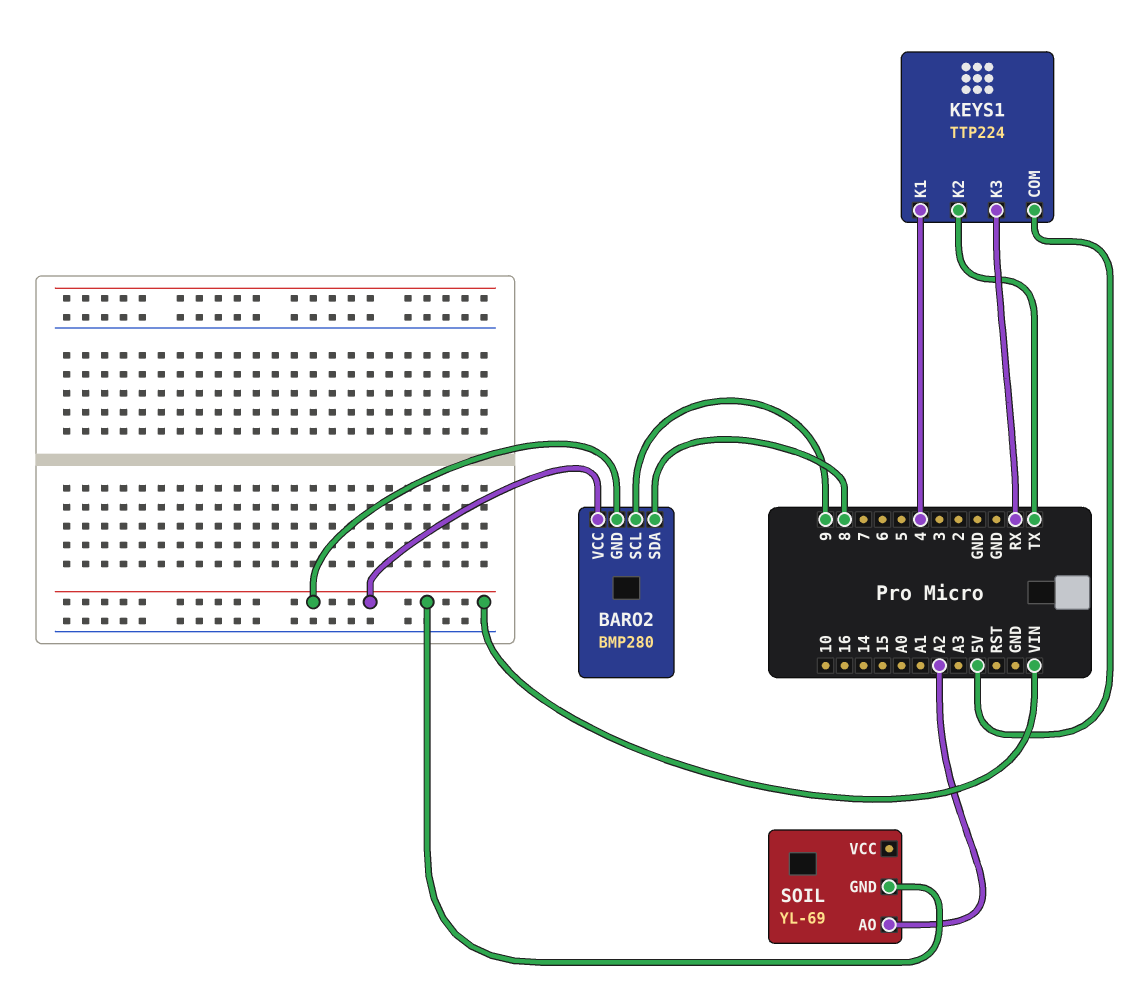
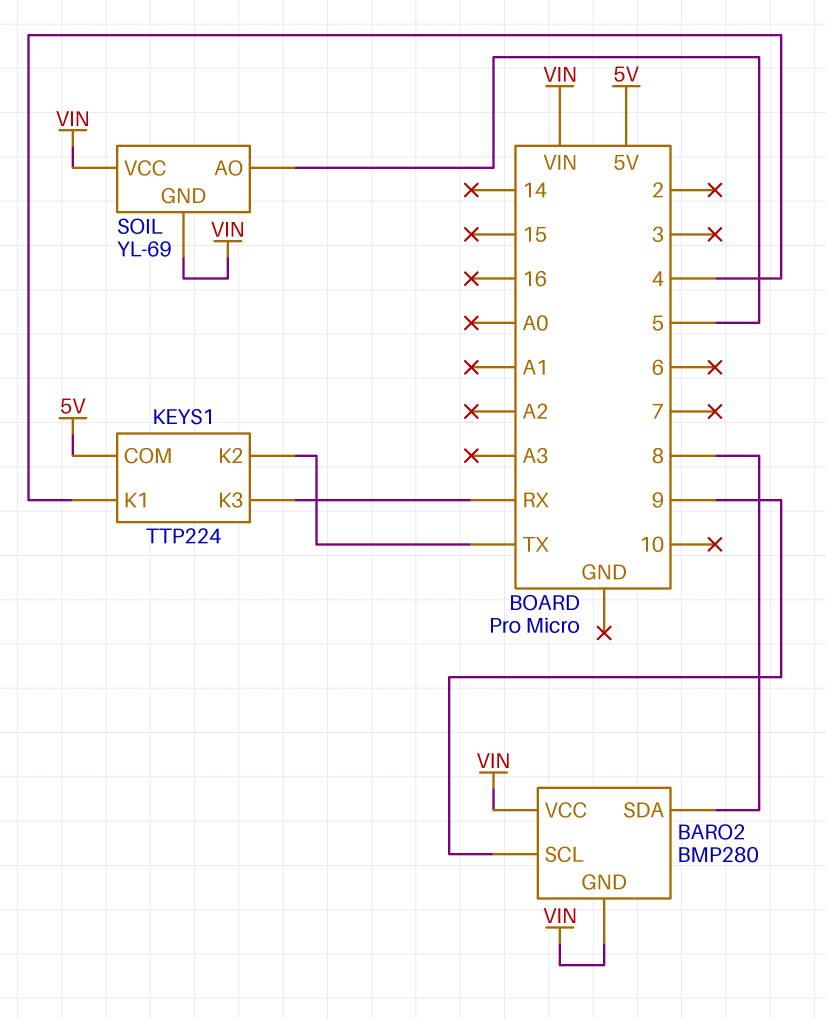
SOIL pin AO: A2 -> 5
SOIL pin VCC: none -> VIN

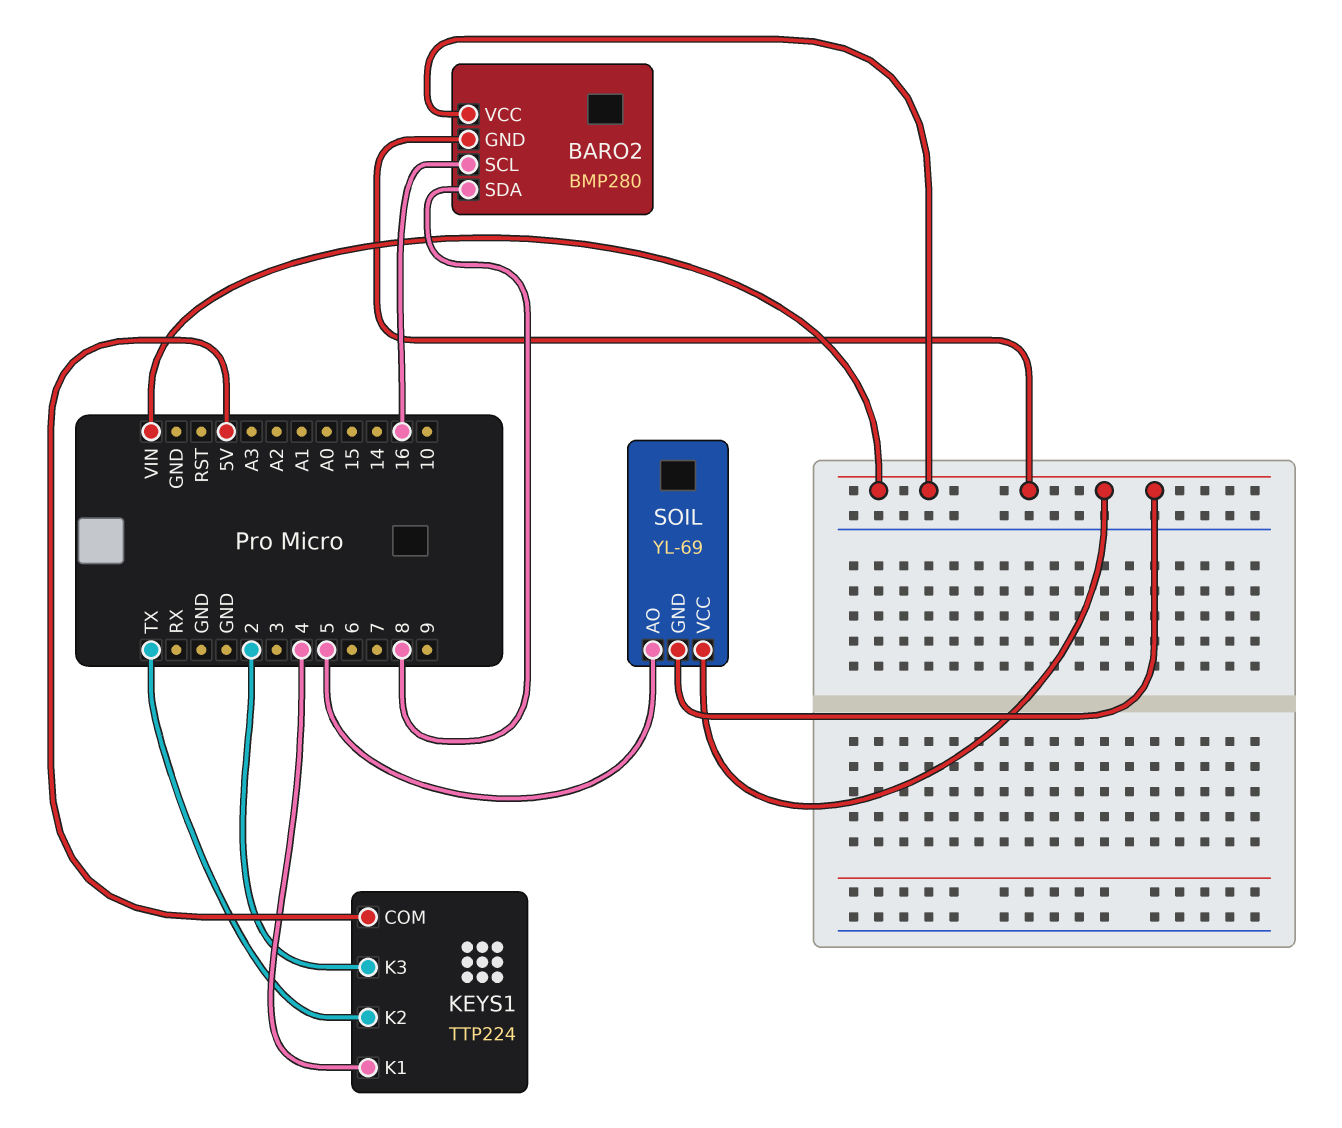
BARO2 pin SCL: 9 -> 16
KEYS1 pin K3: RX -> 2

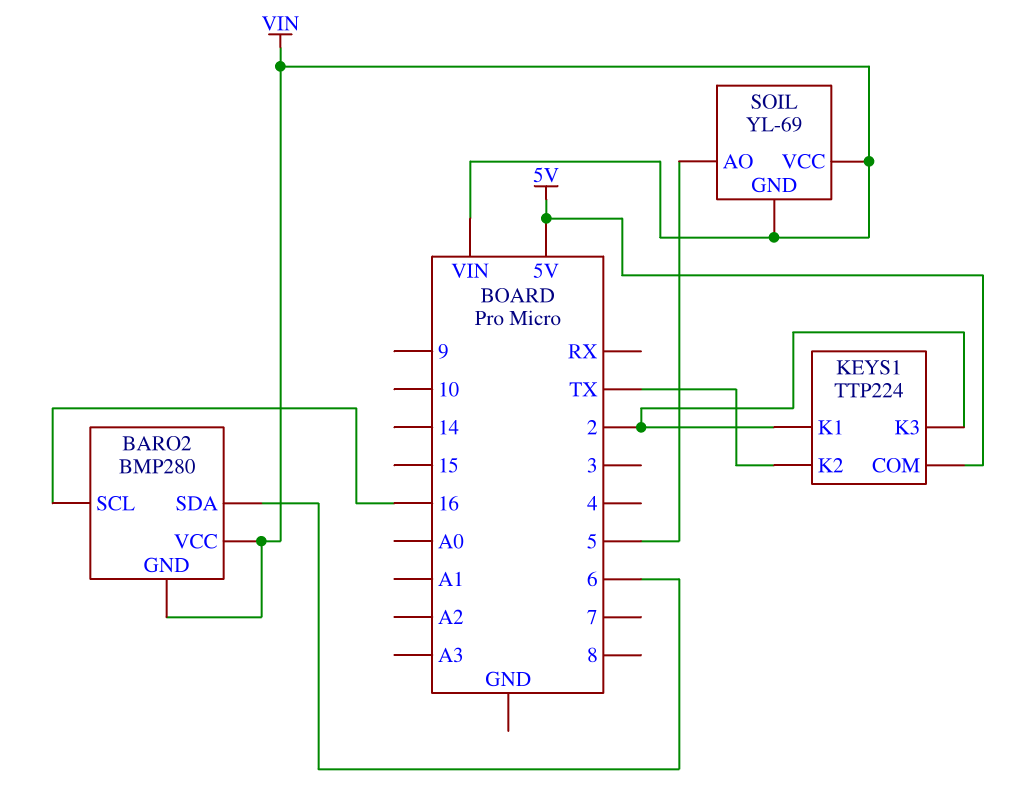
BARO2 pin SDA: 8 -> 6
KEYS1 pin K1: 4 -> 2

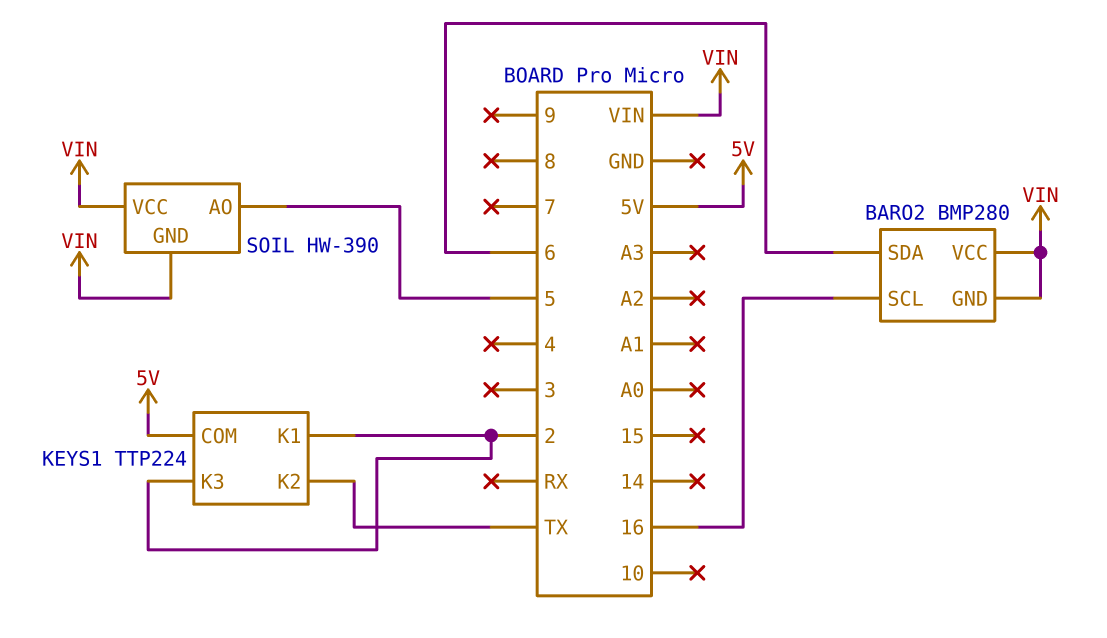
SOIL: YL-69 -> HW-390

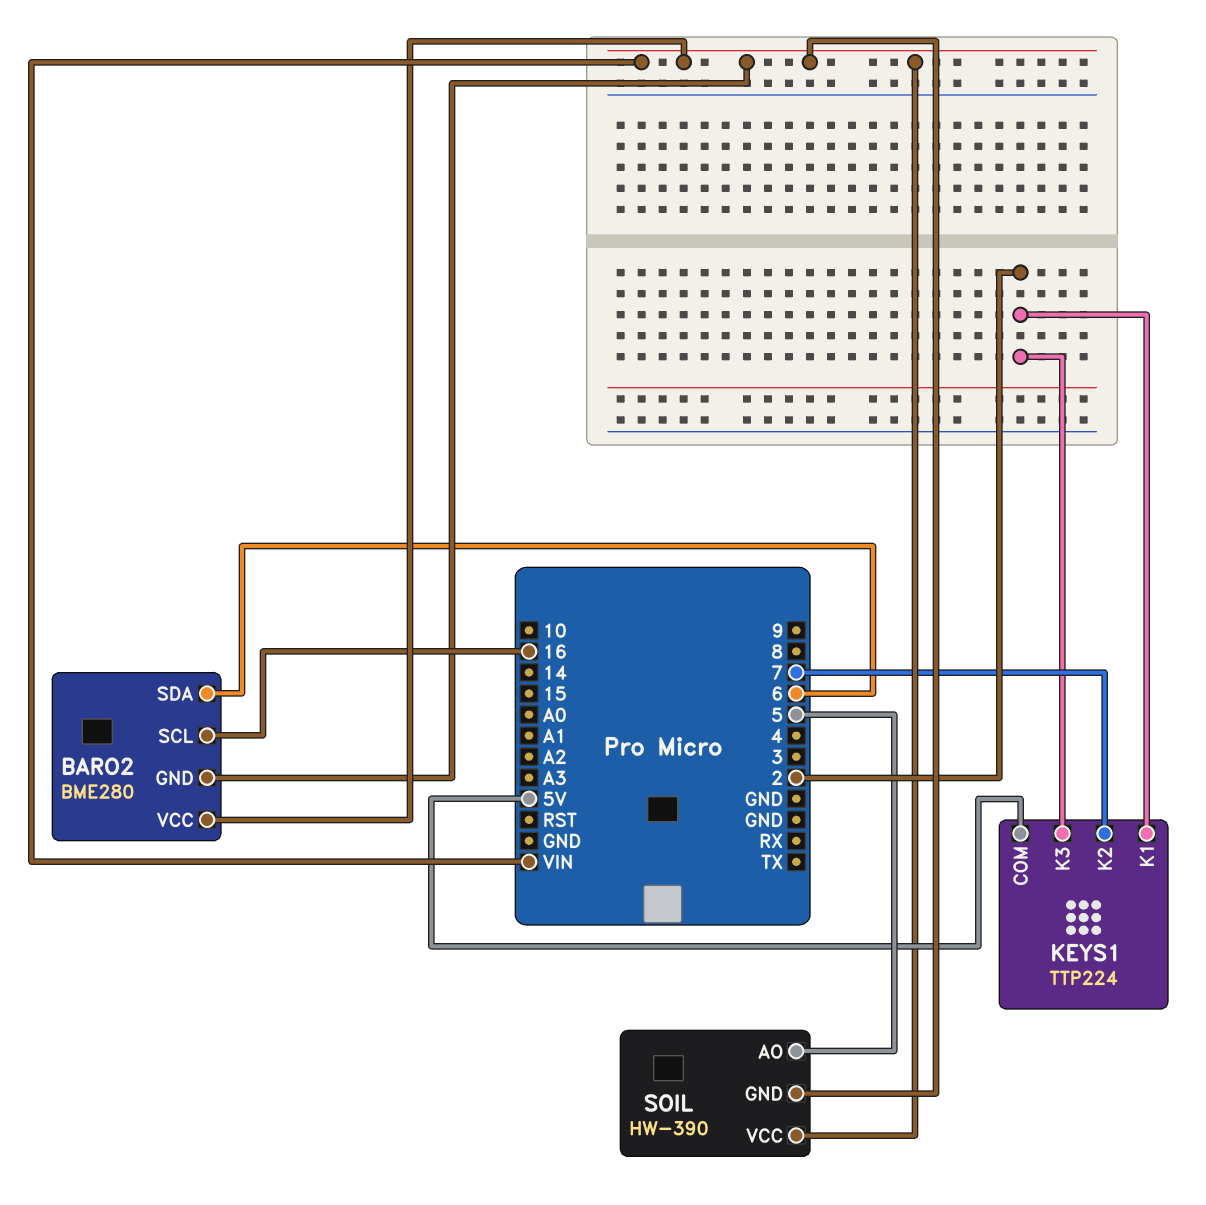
BARO2: BMP280 -> BME280
KEYS1 pin K2: TX -> 7

